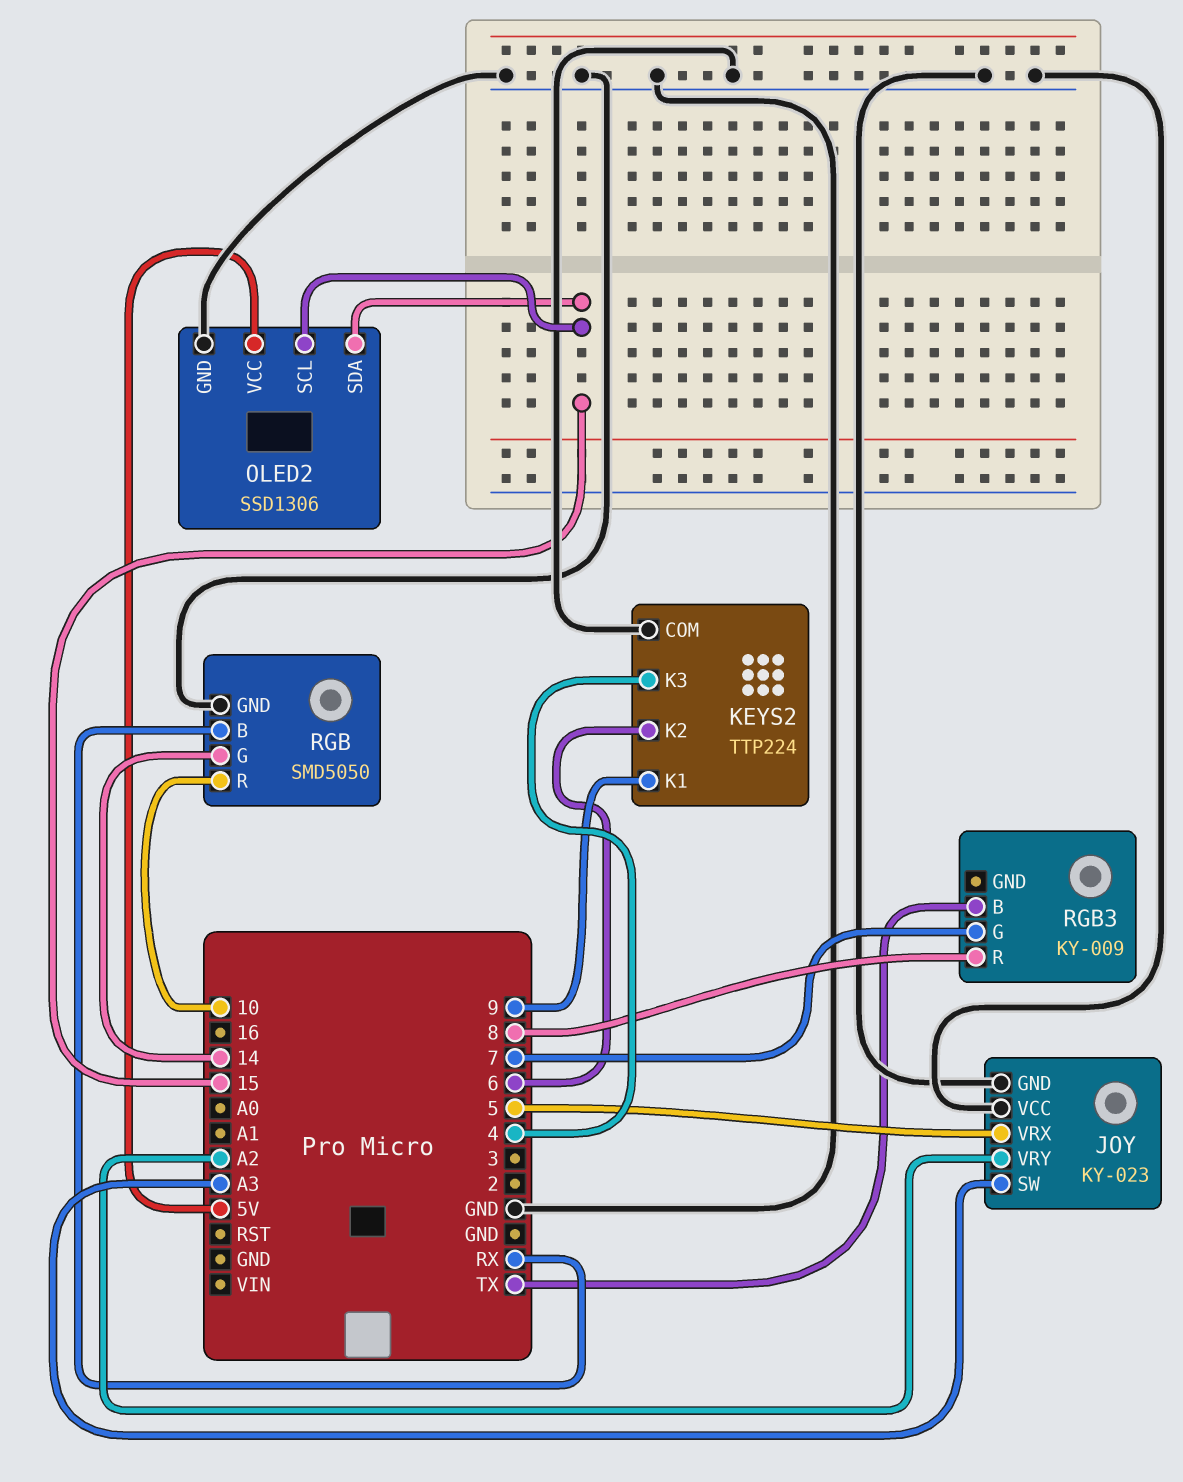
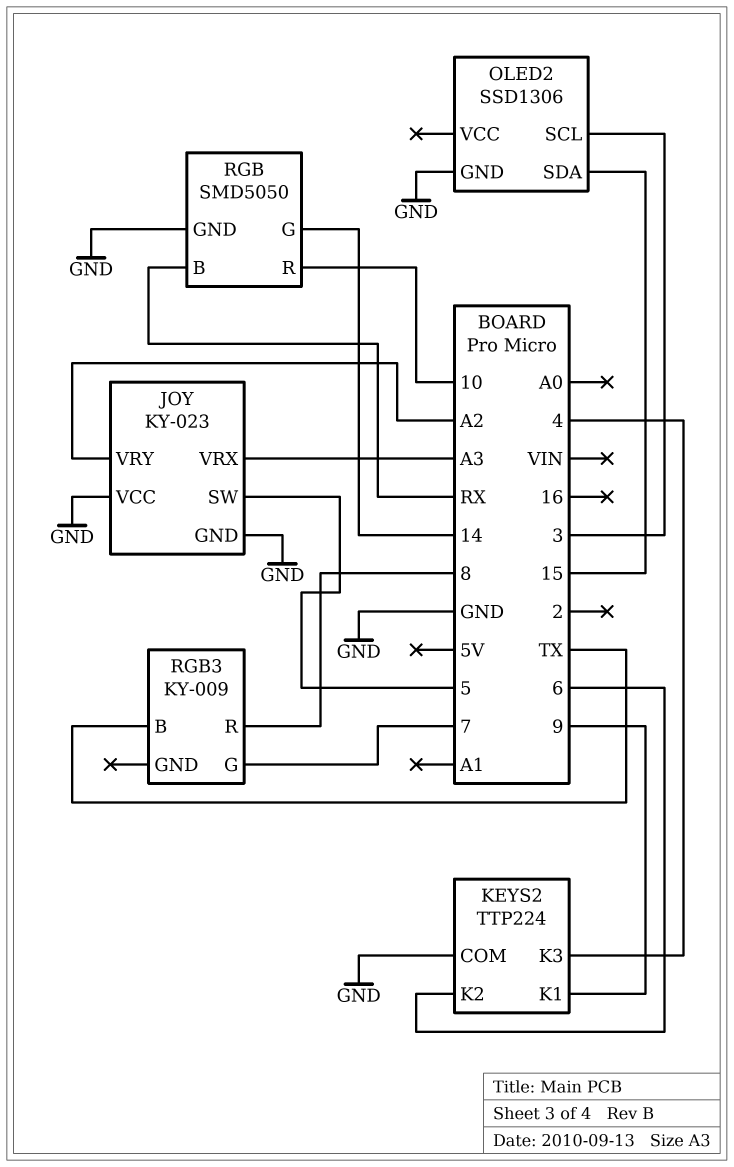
JOY pin SW: A3 -> 5
JOY pin VRX: 5 -> A3
OLED2 pin SCL: 15 -> 3
OLED2 pin VCC: 5V -> none

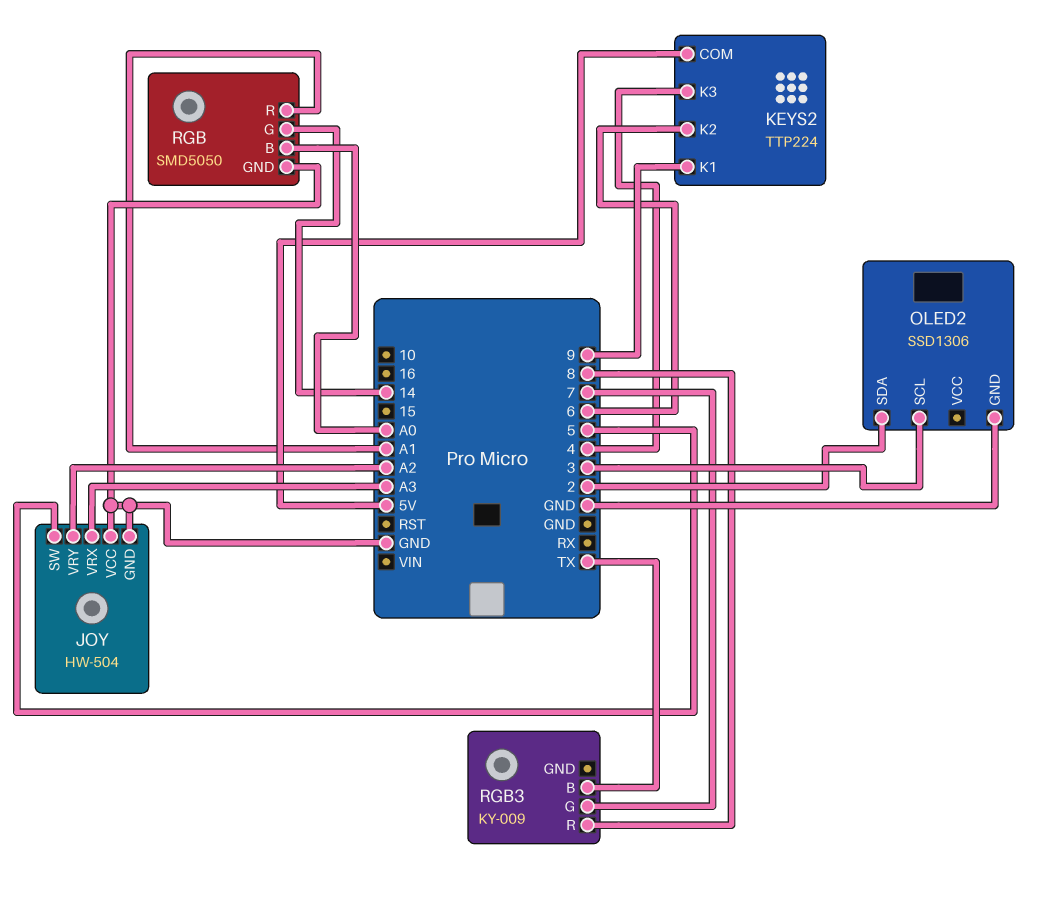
JOY: KY-023 -> HW-504
KEYS2 pin COM: GND -> 5V
OLED2 pin SDA: 15 -> 2
RGB pin B: RX -> A0
RGB pin R: 10 -> A1

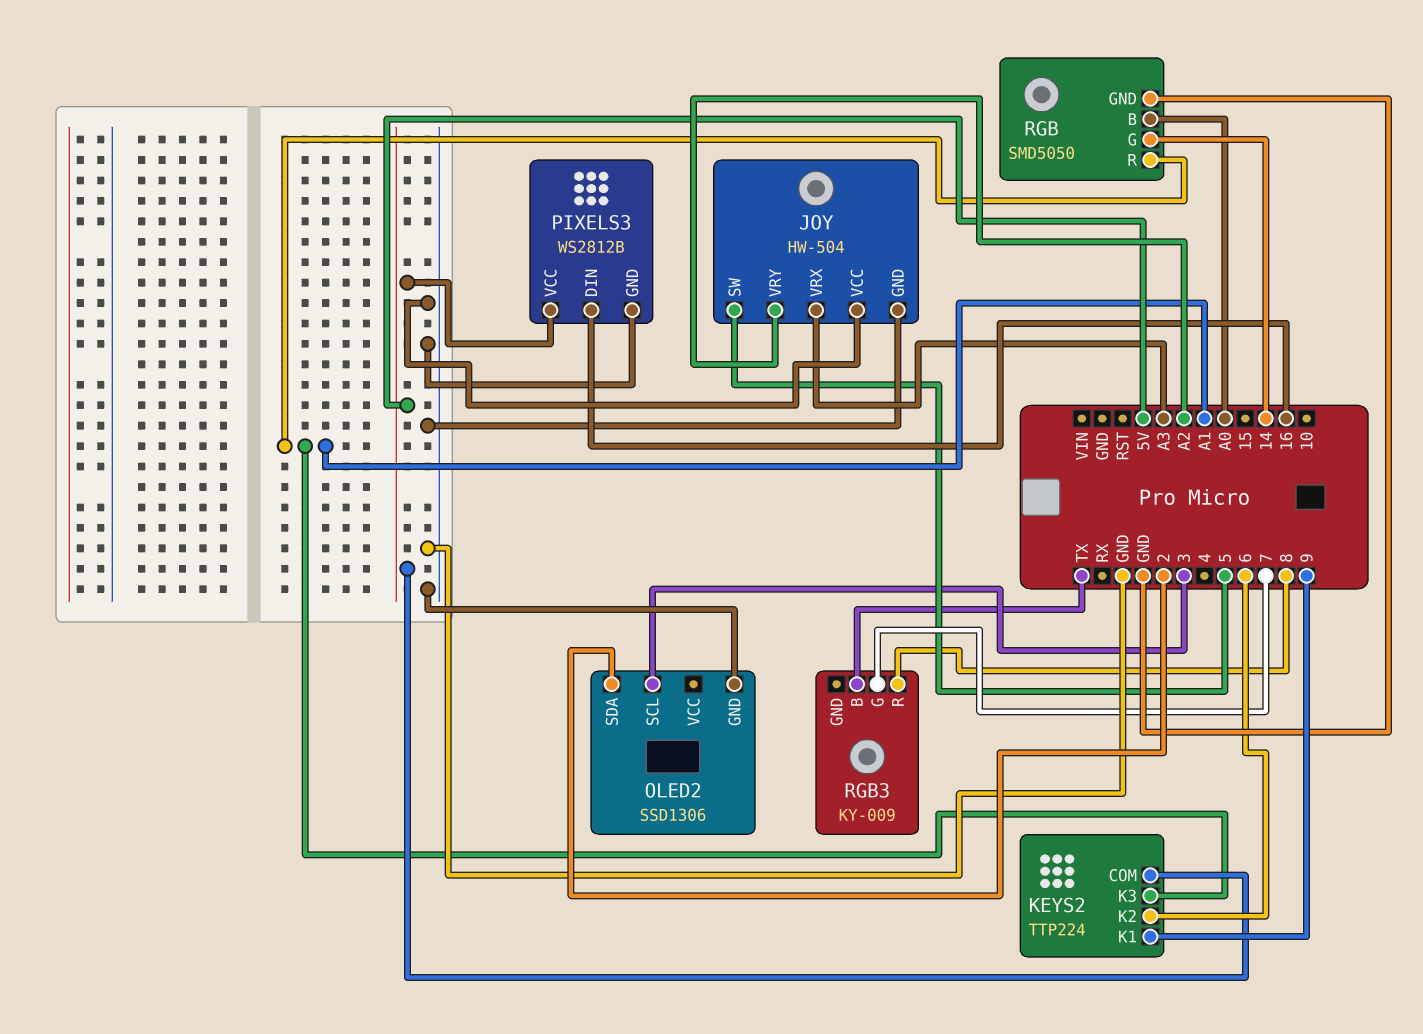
KEYS2 pin K3: 4 -> A1
PIXELS3: none -> WS2812B
PIXELS3 pin DIN: none -> 16
PIXELS3 pin GND: none -> GND
PIXELS3 pin VCC: none -> 5V

